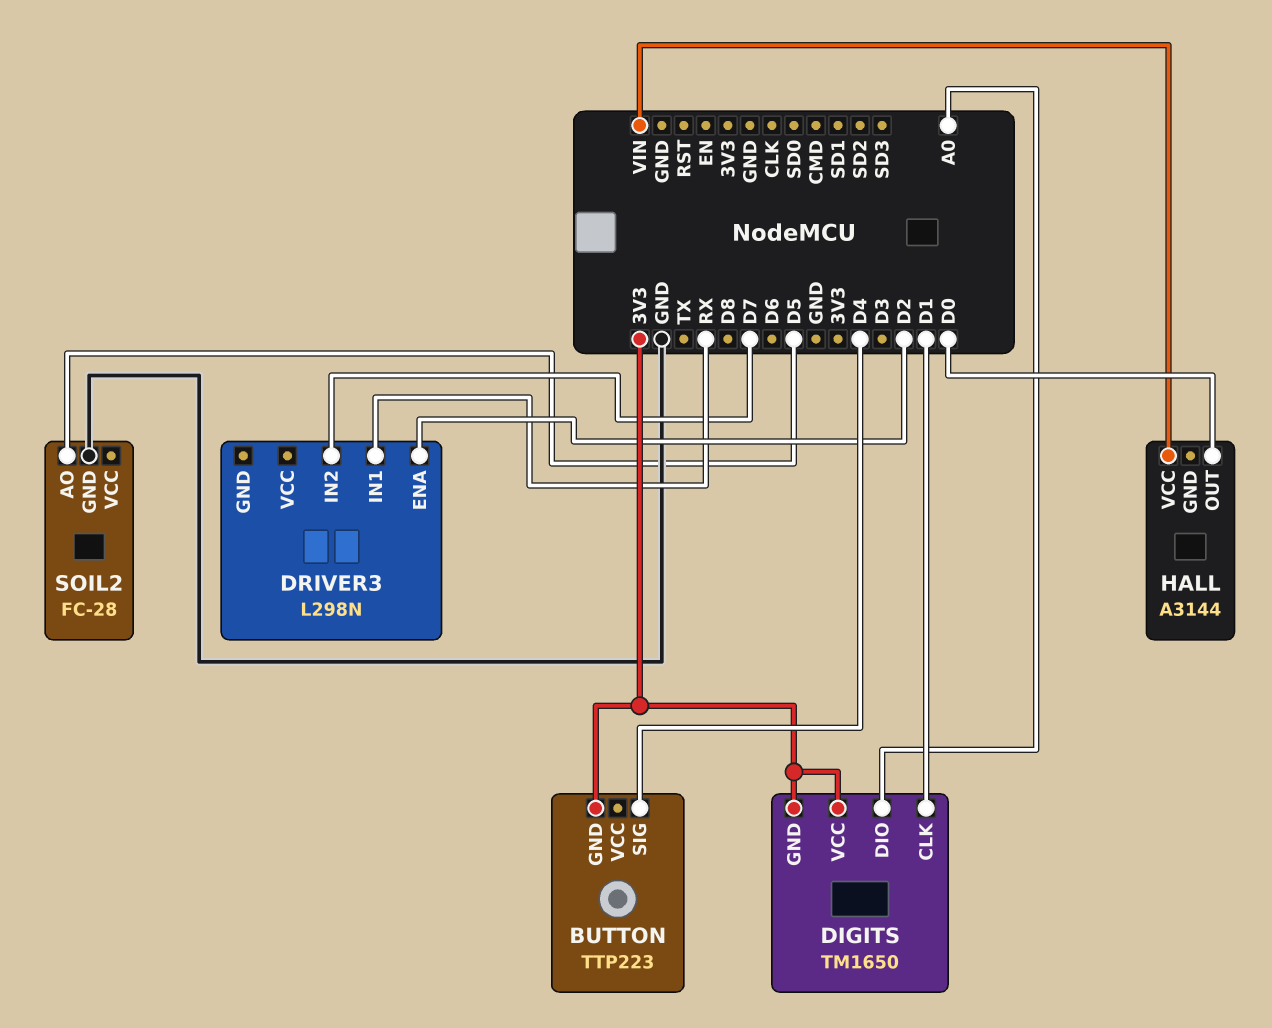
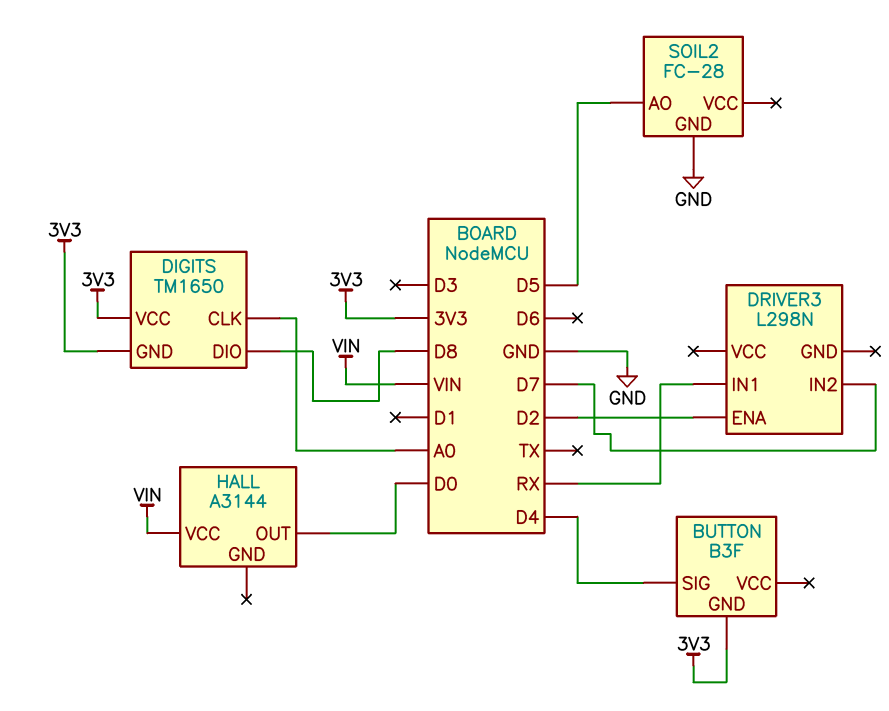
BUTTON: TTP223 -> B3F
DIGITS pin CLK: D1 -> A0
DIGITS pin DIO: A0 -> D8

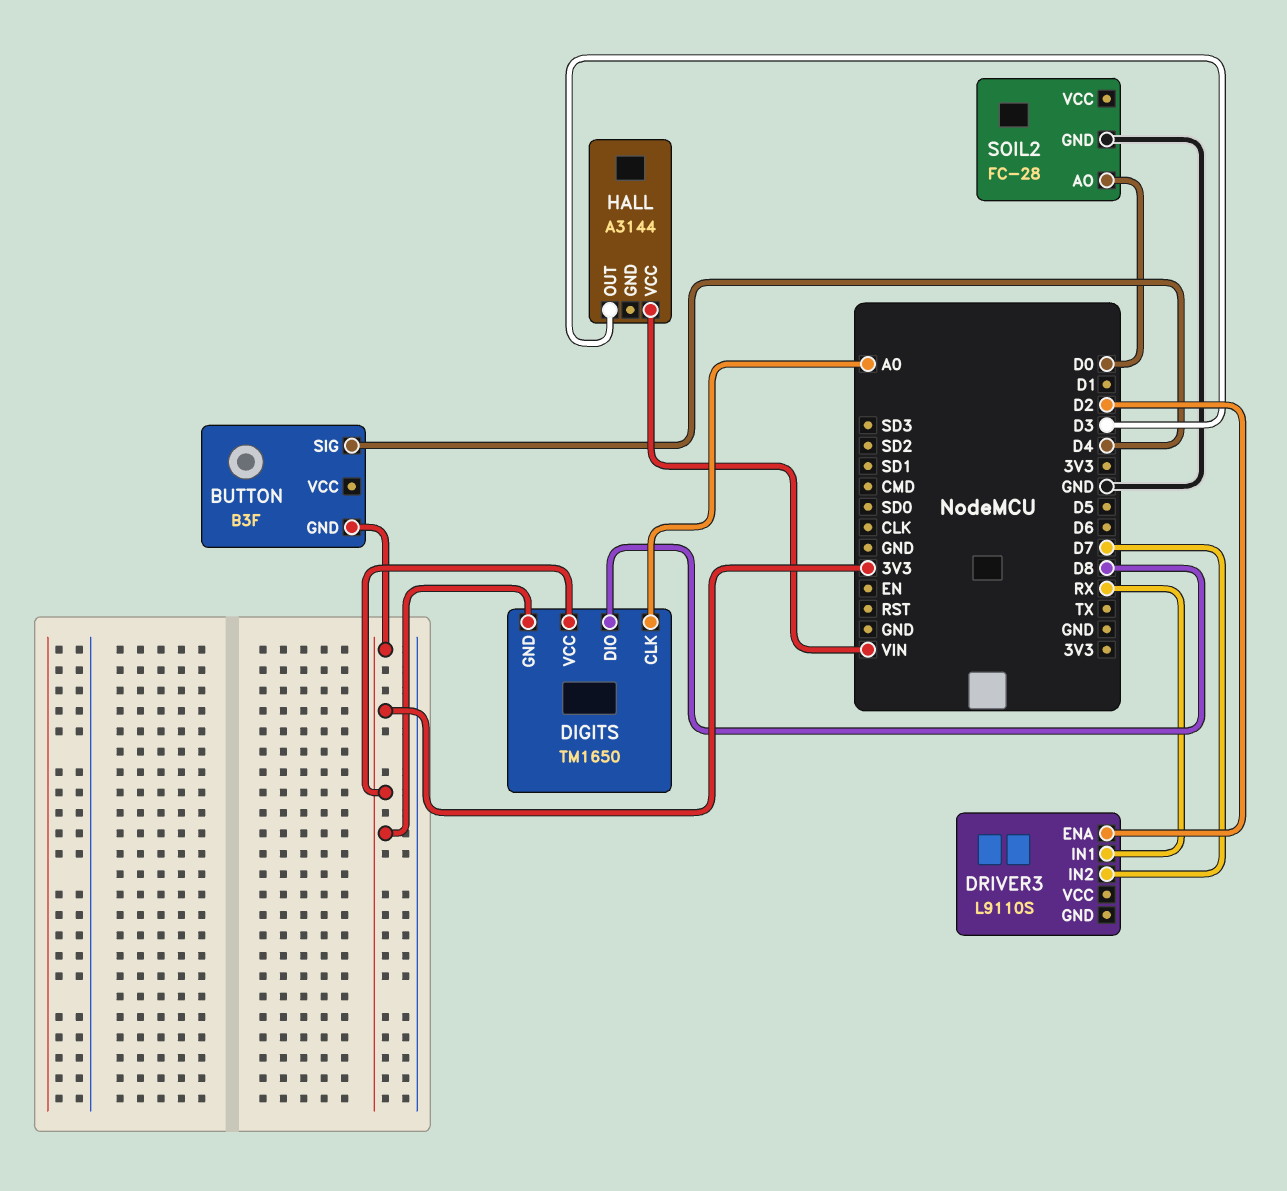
DRIVER3: L298N -> L9110S
HALL pin OUT: D0 -> D3
SOIL2 pin AO: D5 -> D0

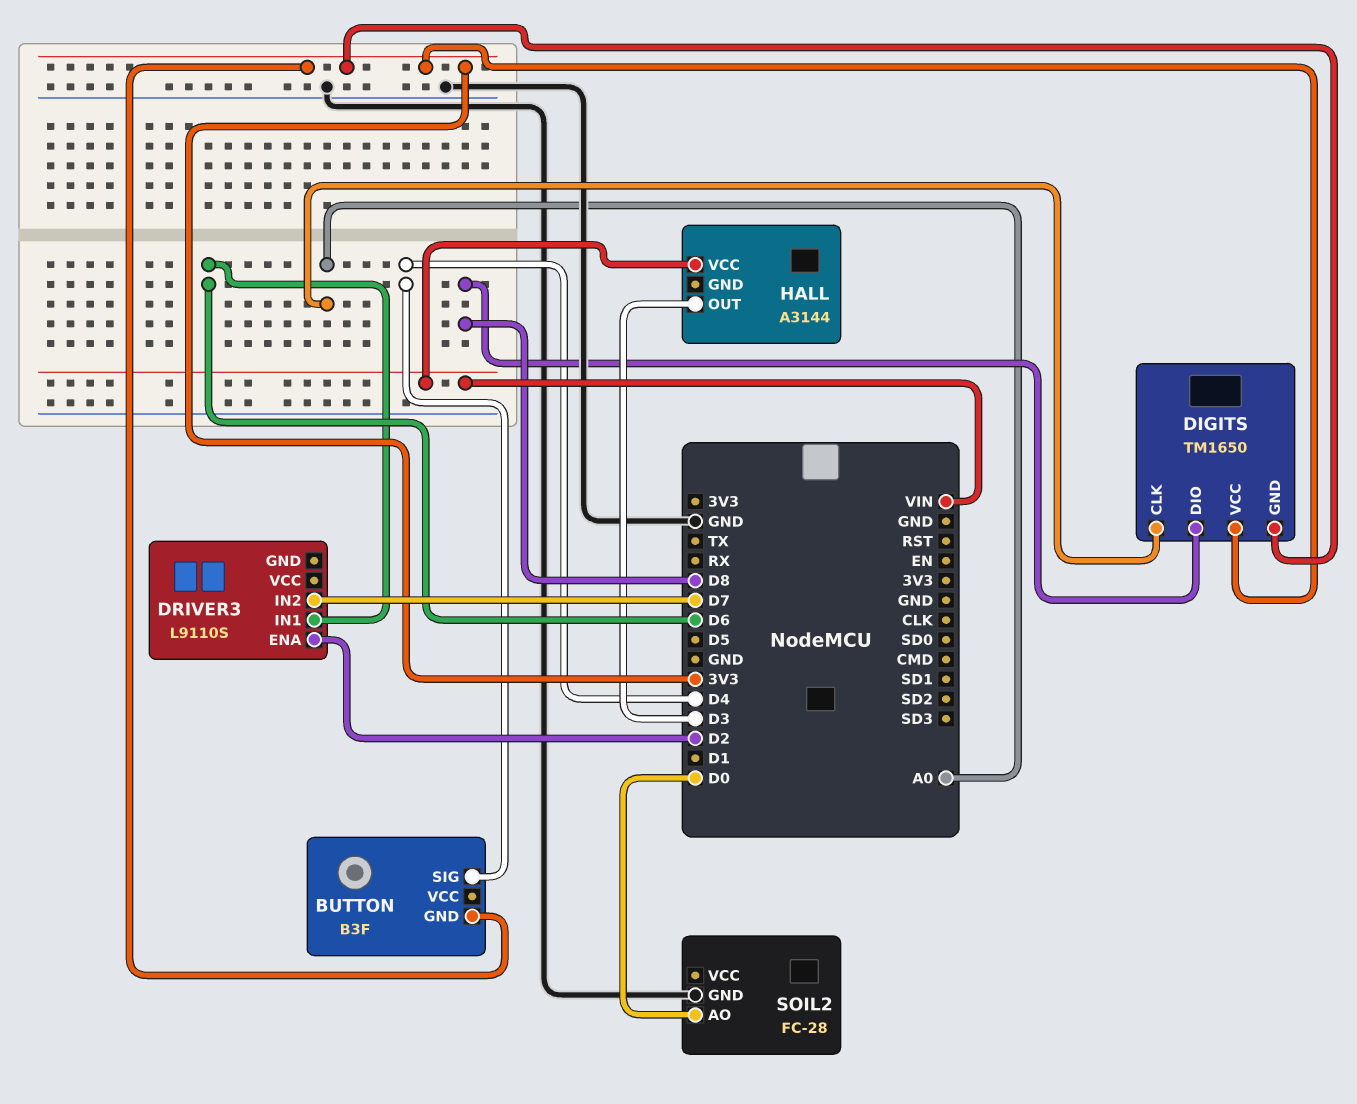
DRIVER3 pin IN1: RX -> D6

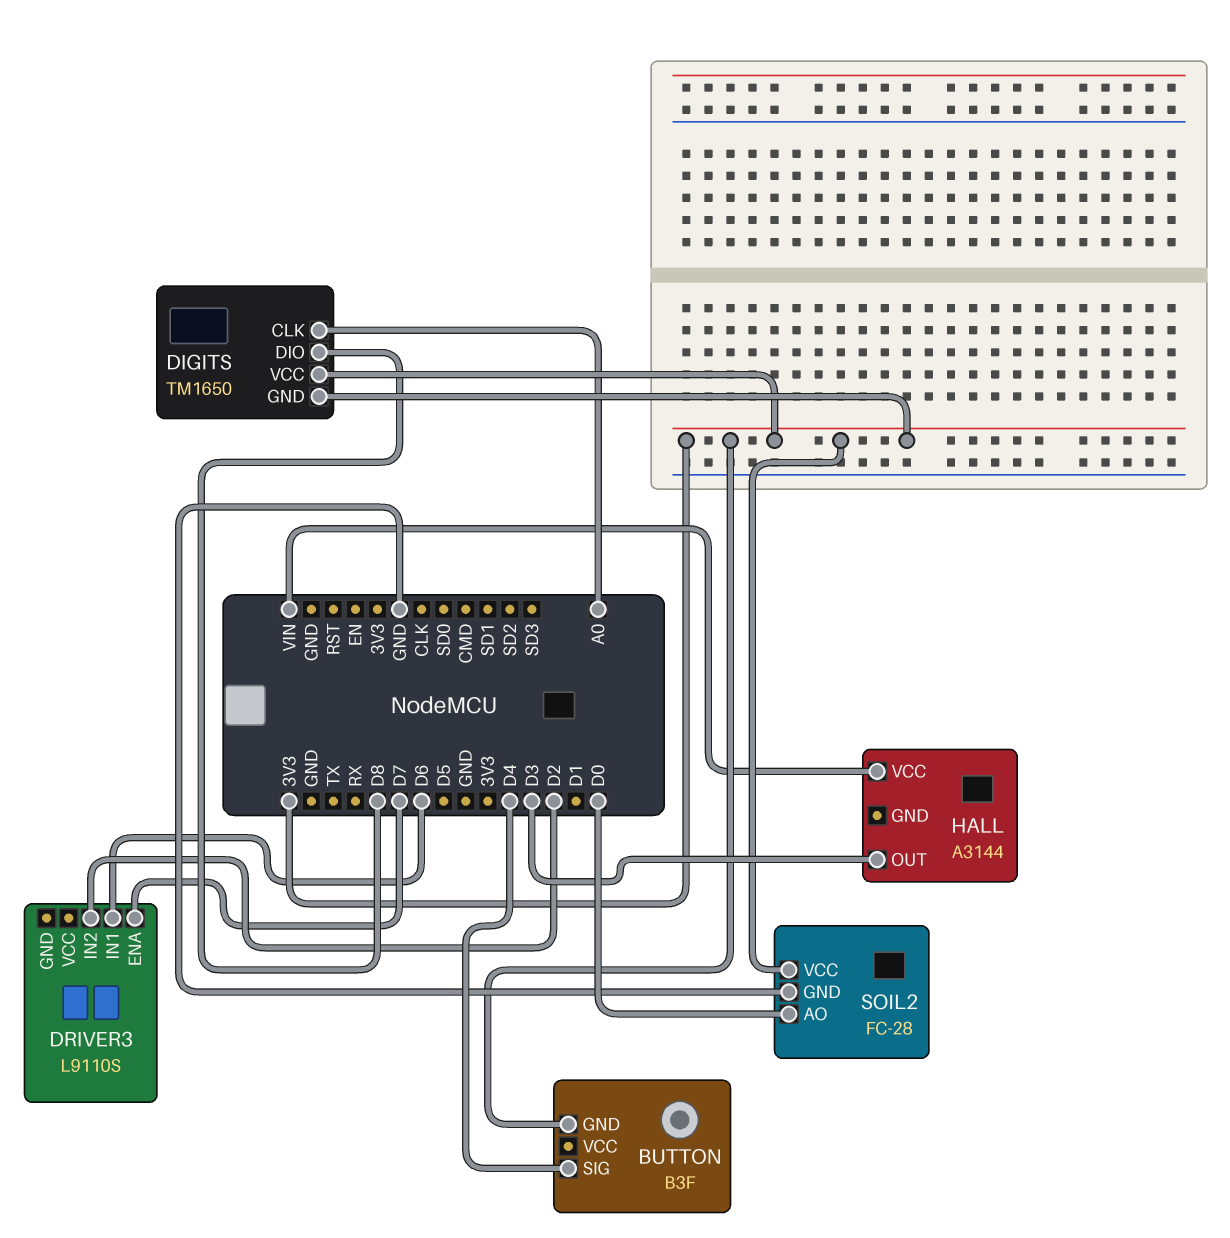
DRIVER3 pin ENA: D2 -> D7
DRIVER3 pin IN2: D7 -> D2
SOIL2 pin VCC: none -> 3V3

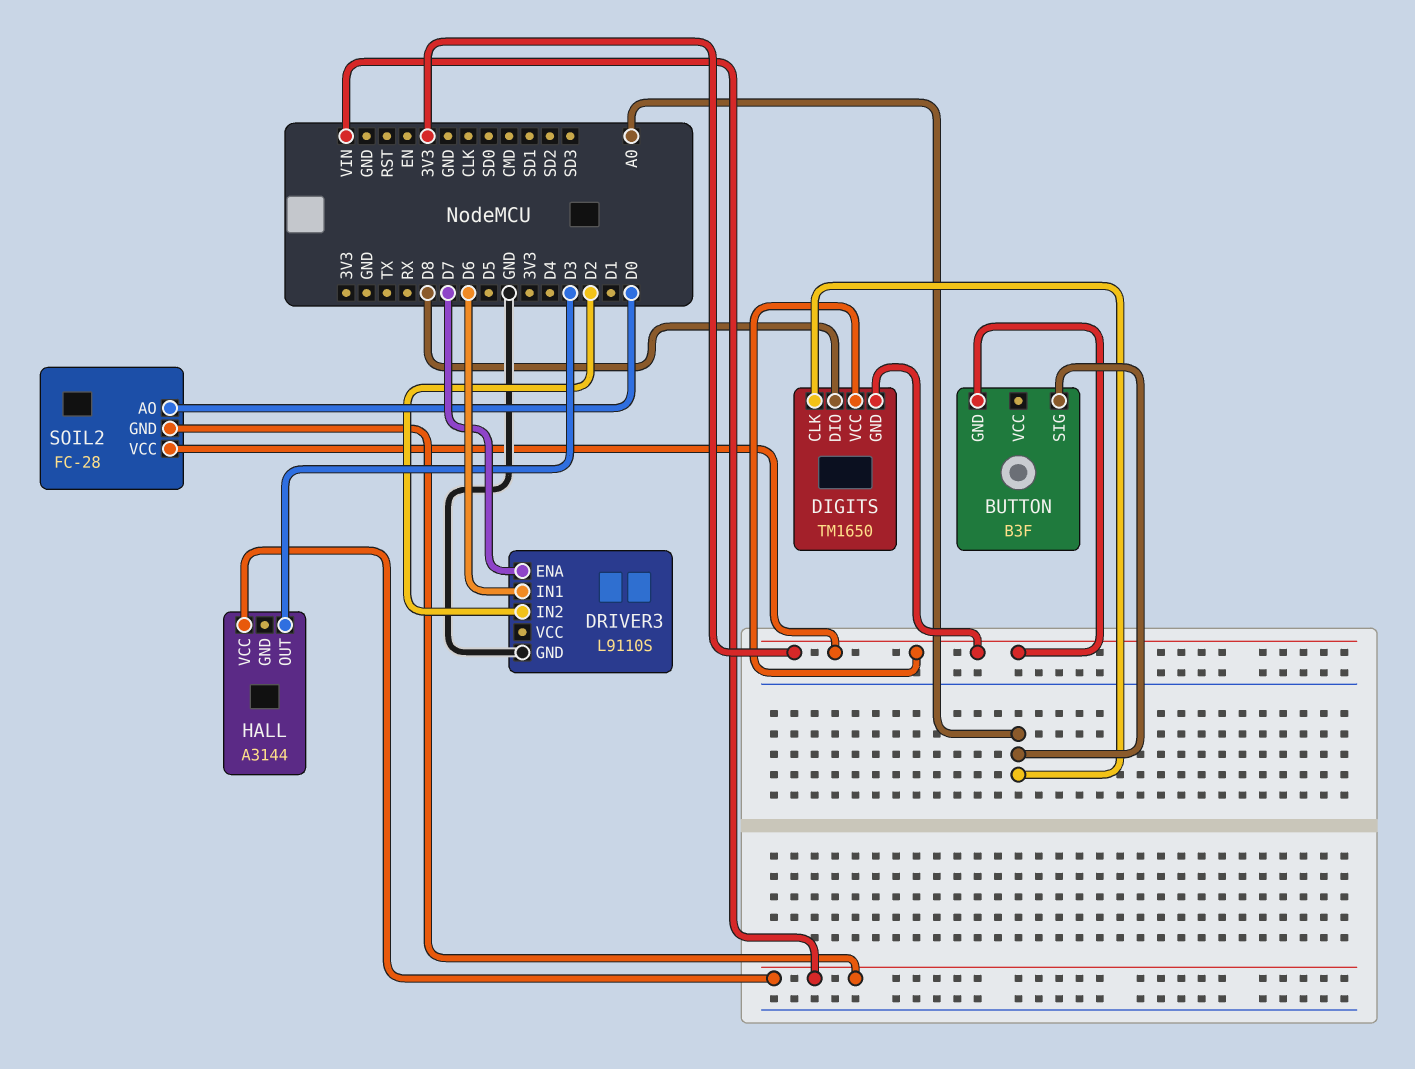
BUTTON pin SIG: D4 -> A0
DRIVER3 pin GND: none -> GND
SOIL2 pin GND: GND -> VIN

